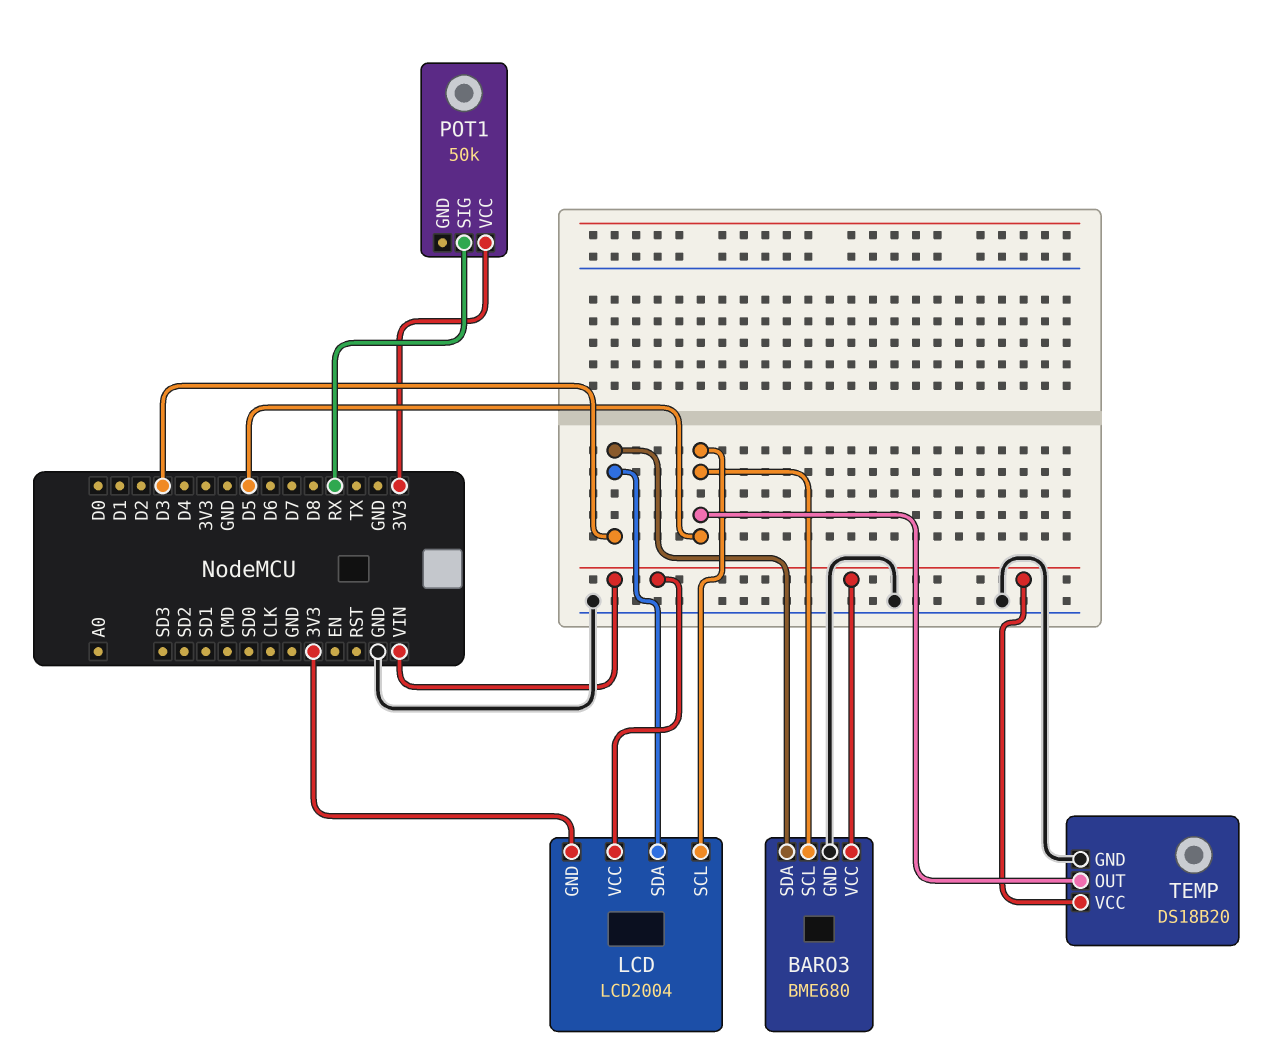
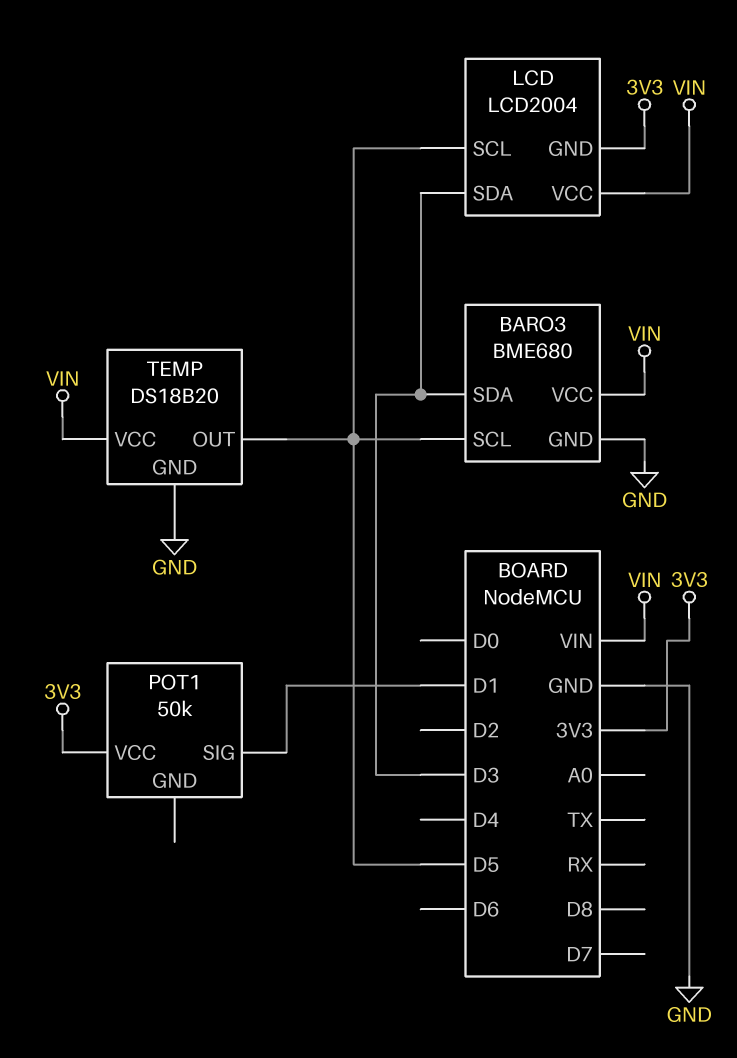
POT1 pin SIG: RX -> D1

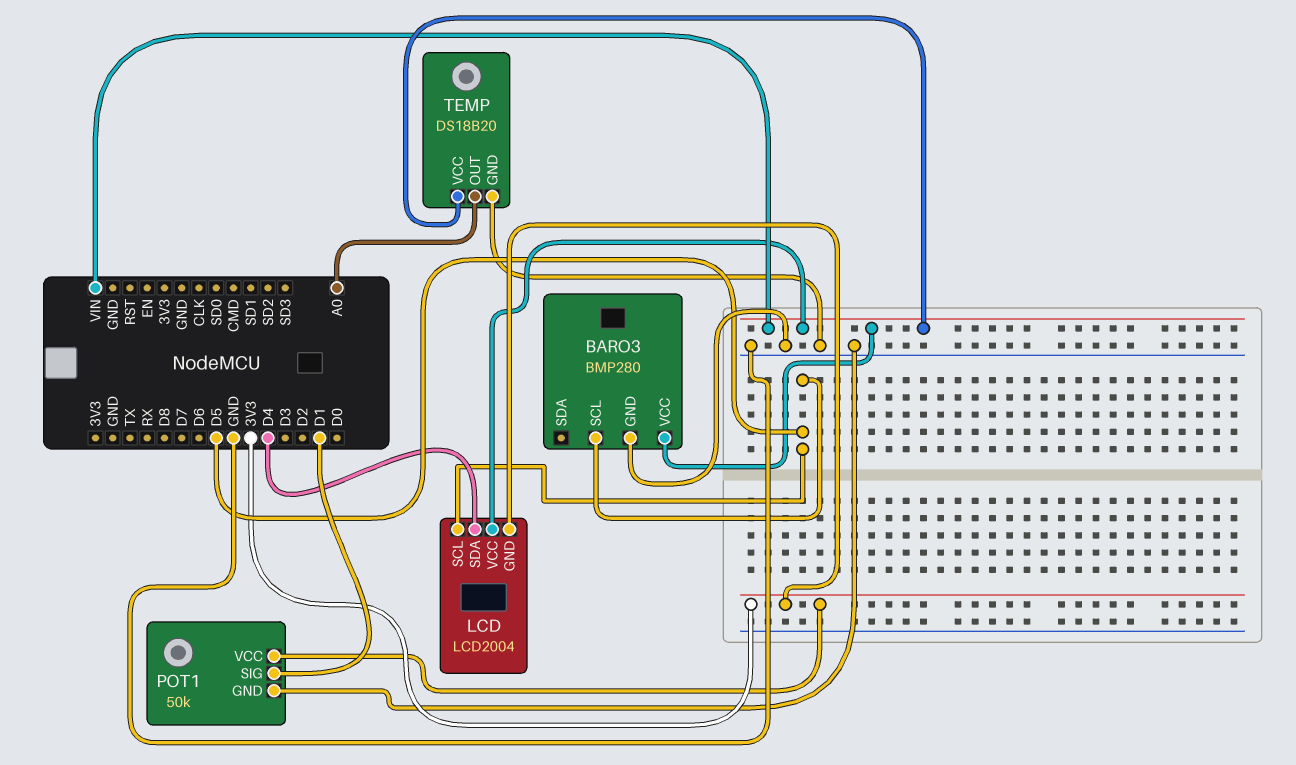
BARO3: BME680 -> BMP280
BARO3 pin SDA: D3 -> none
LCD pin SDA: D3 -> D4
POT1 pin GND: none -> GND
TEMP pin OUT: D5 -> A0

